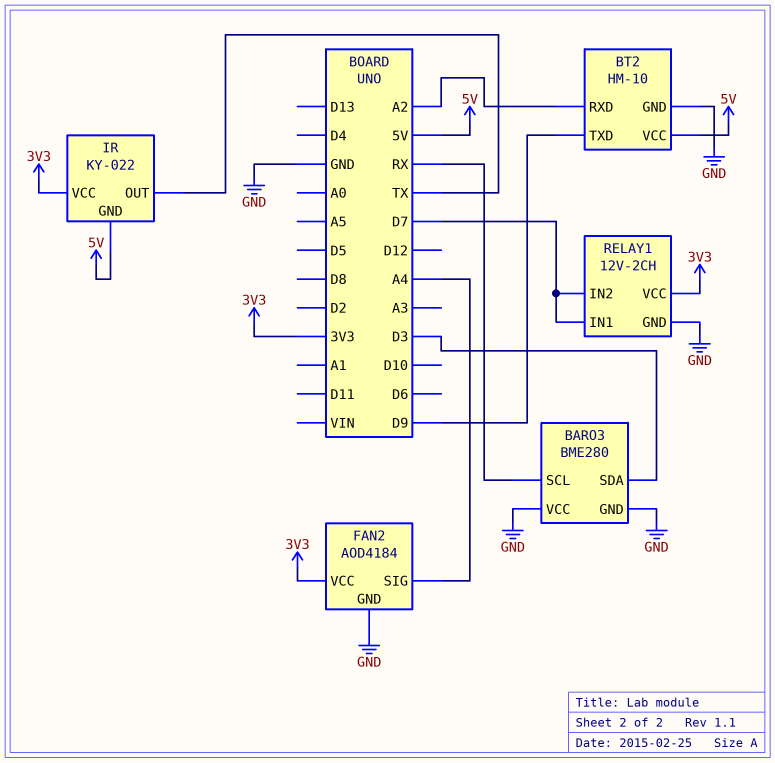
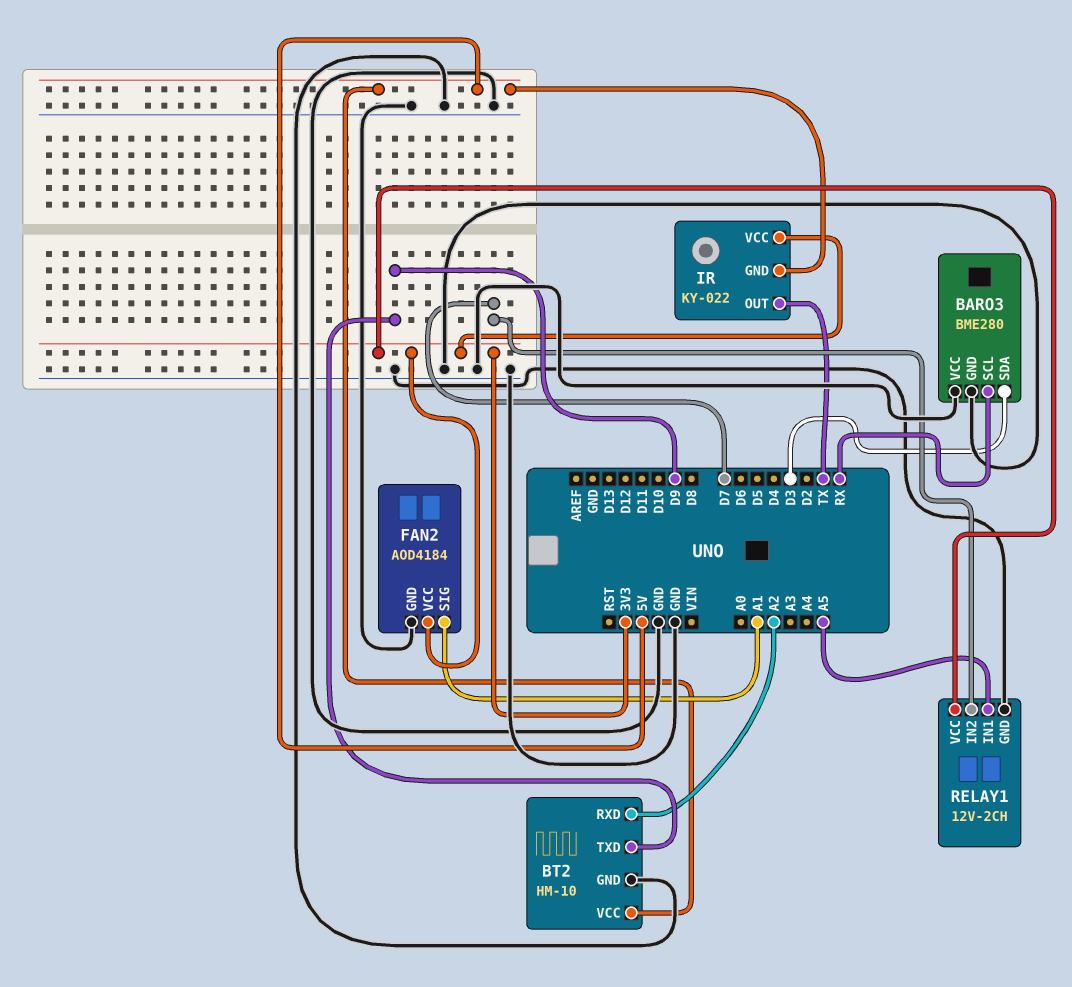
FAN2 pin SIG: A4 -> A1
RELAY1 pin IN1: D7 -> A5

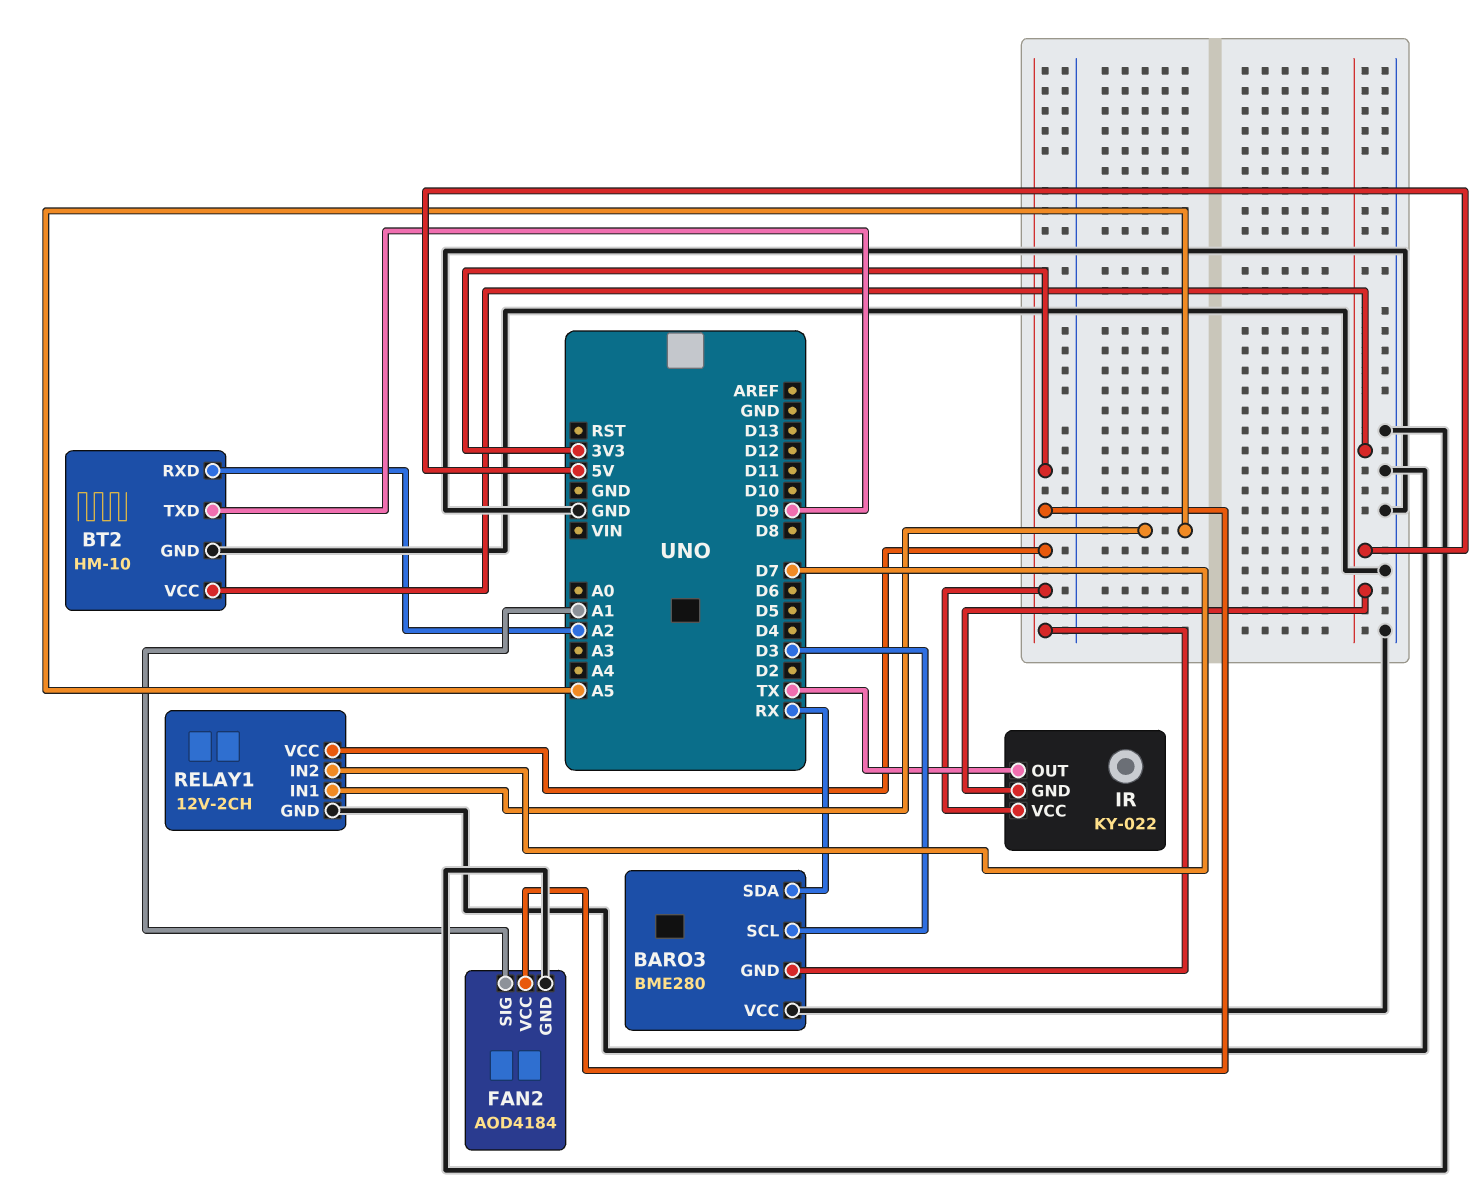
BARO3 pin GND: GND -> 3V3
BARO3 pin SCL: RX -> D3
BARO3 pin SDA: D3 -> RX

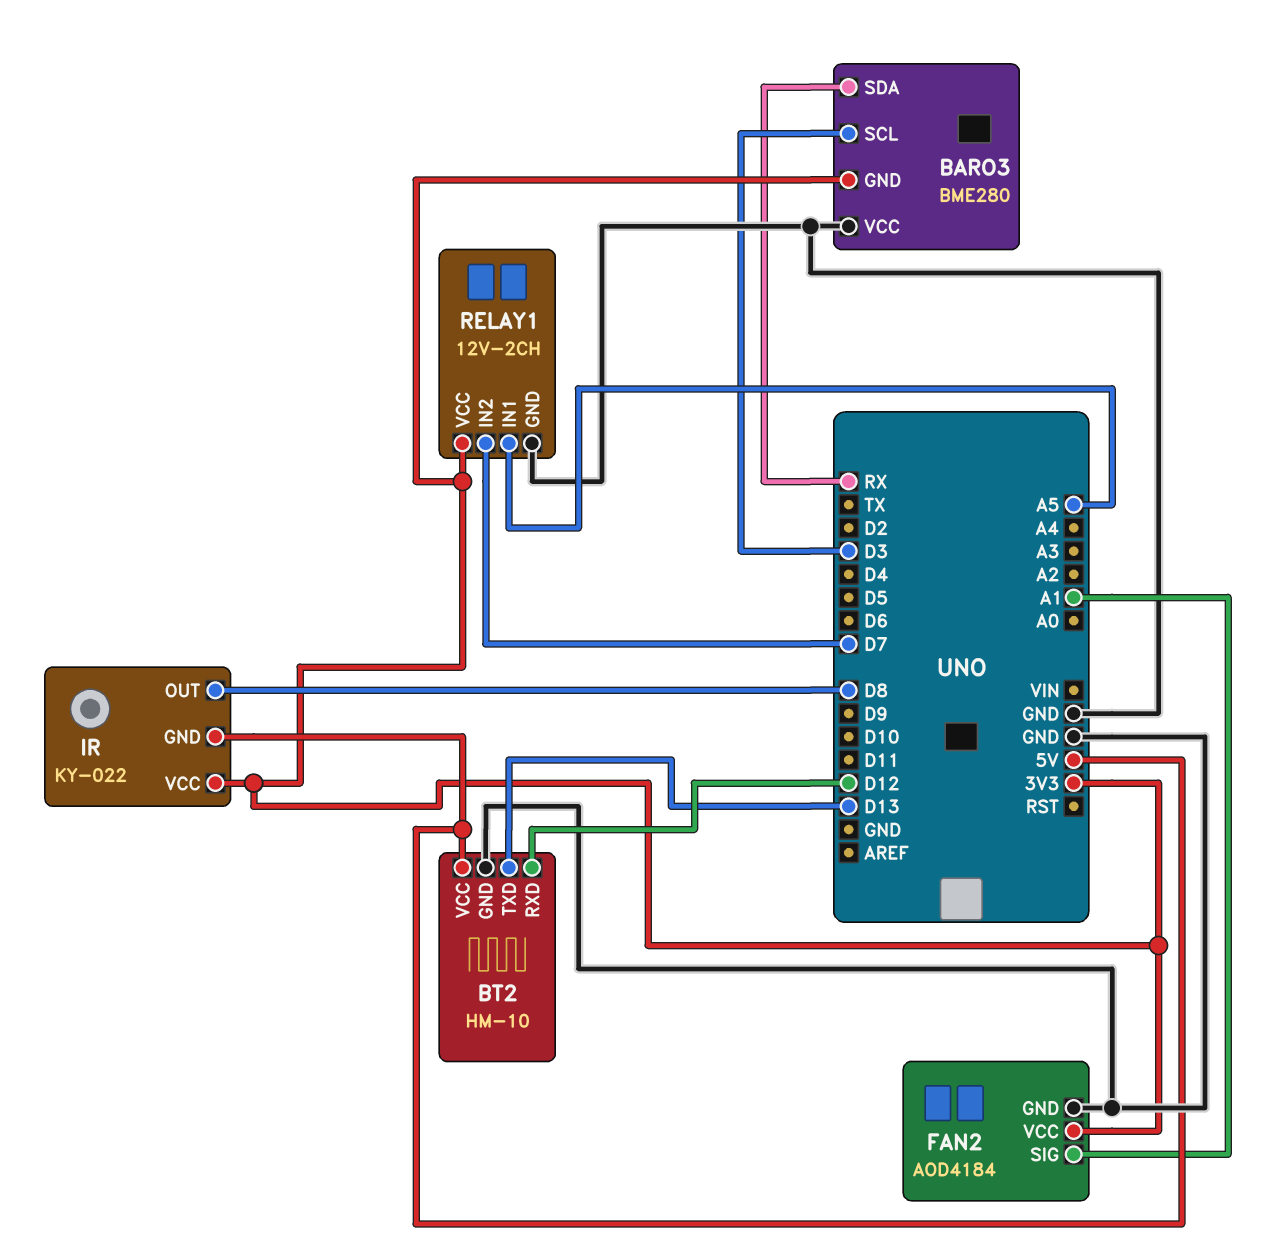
BT2 pin RXD: A2 -> D12
BT2 pin TXD: D9 -> D13
IR pin OUT: TX -> D8

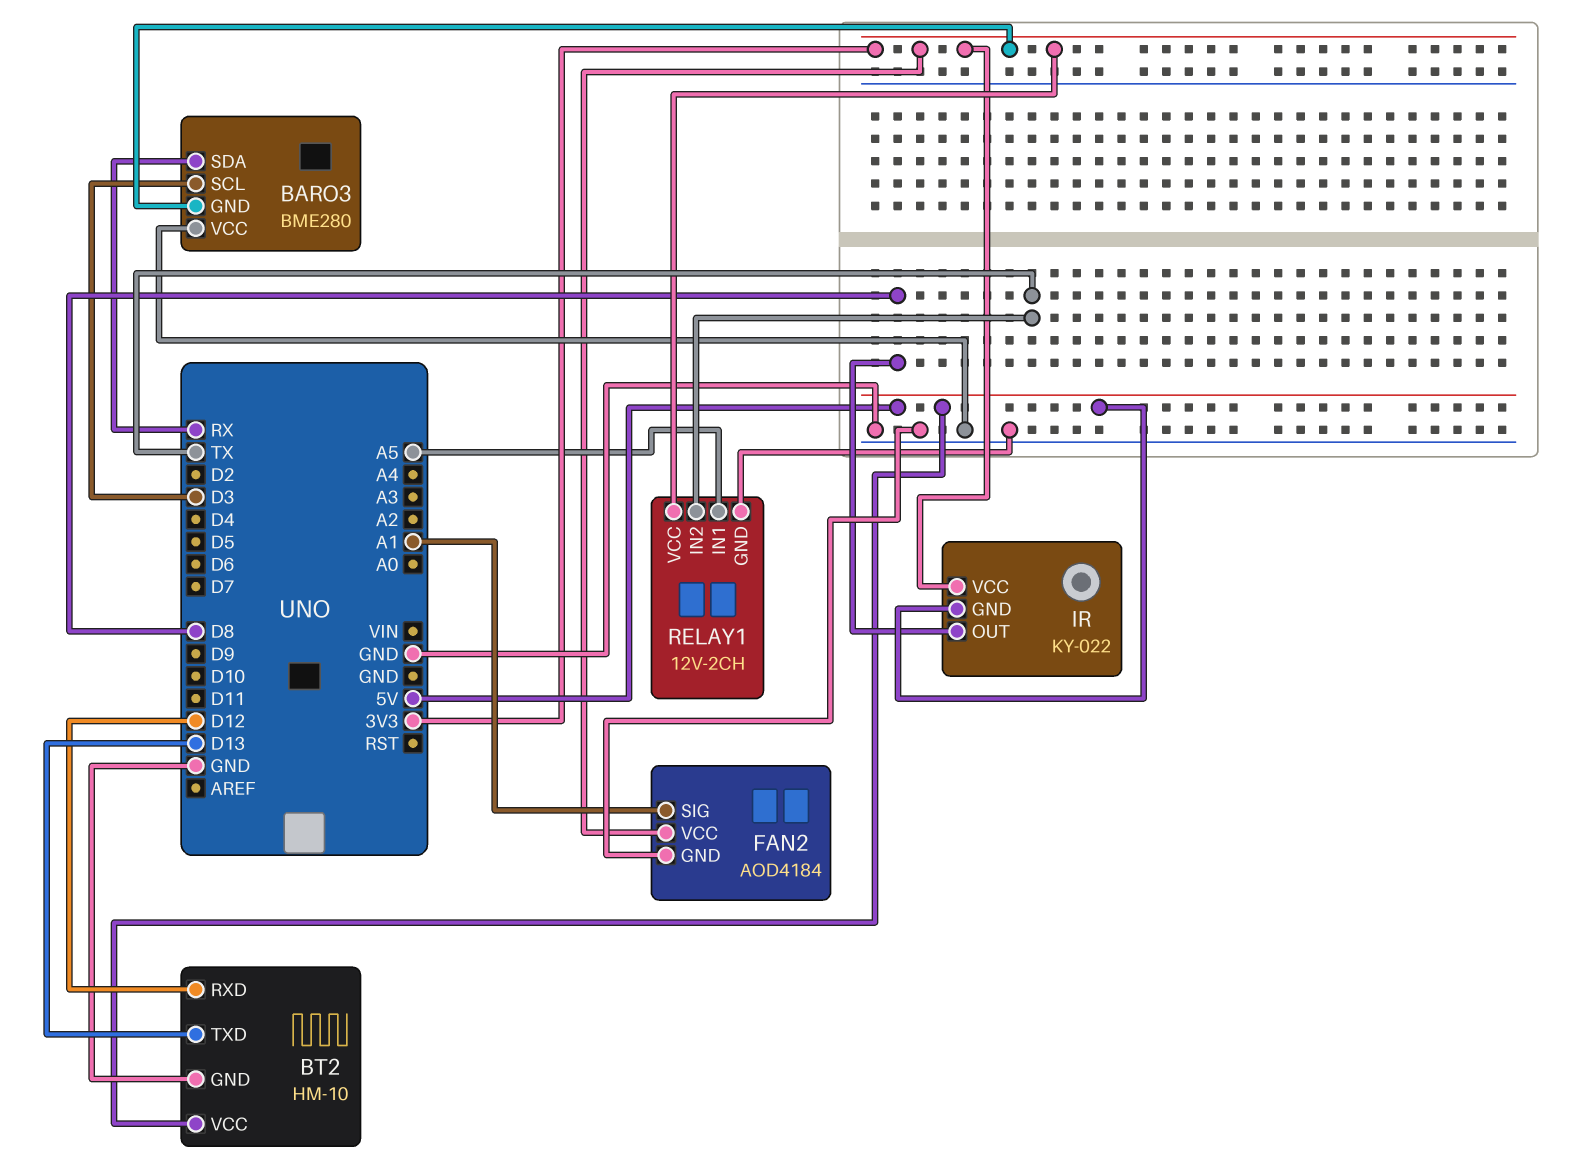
RELAY1 pin IN2: D7 -> TX

